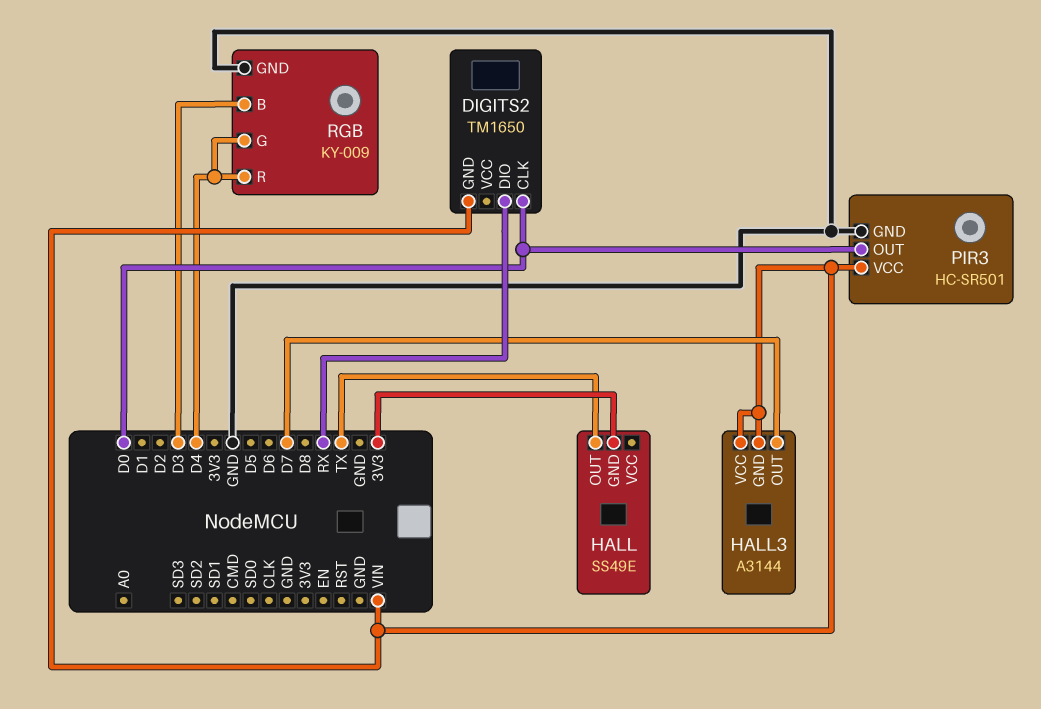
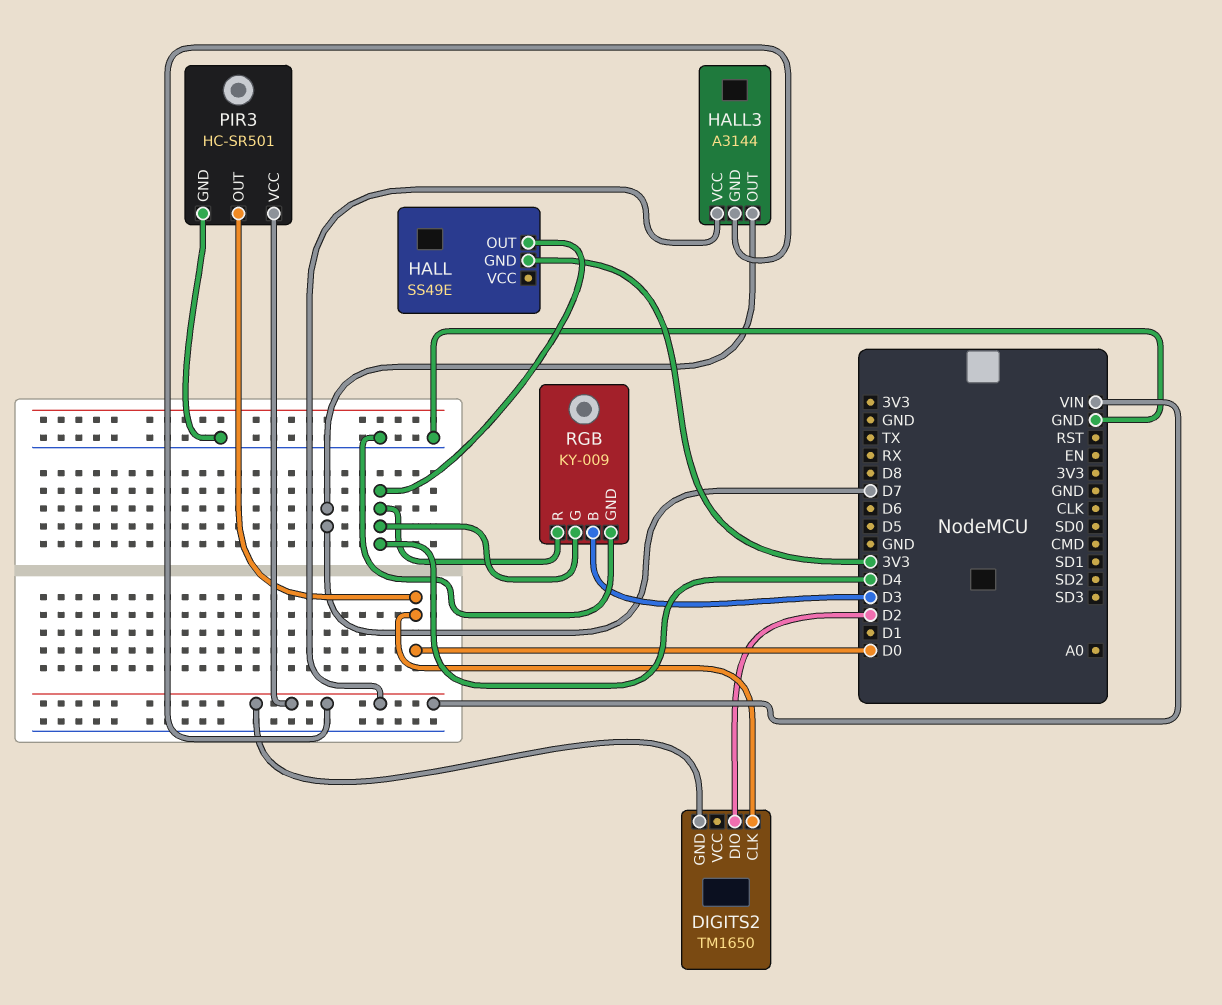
DIGITS2 pin DIO: RX -> D2
HALL pin OUT: TX -> D4

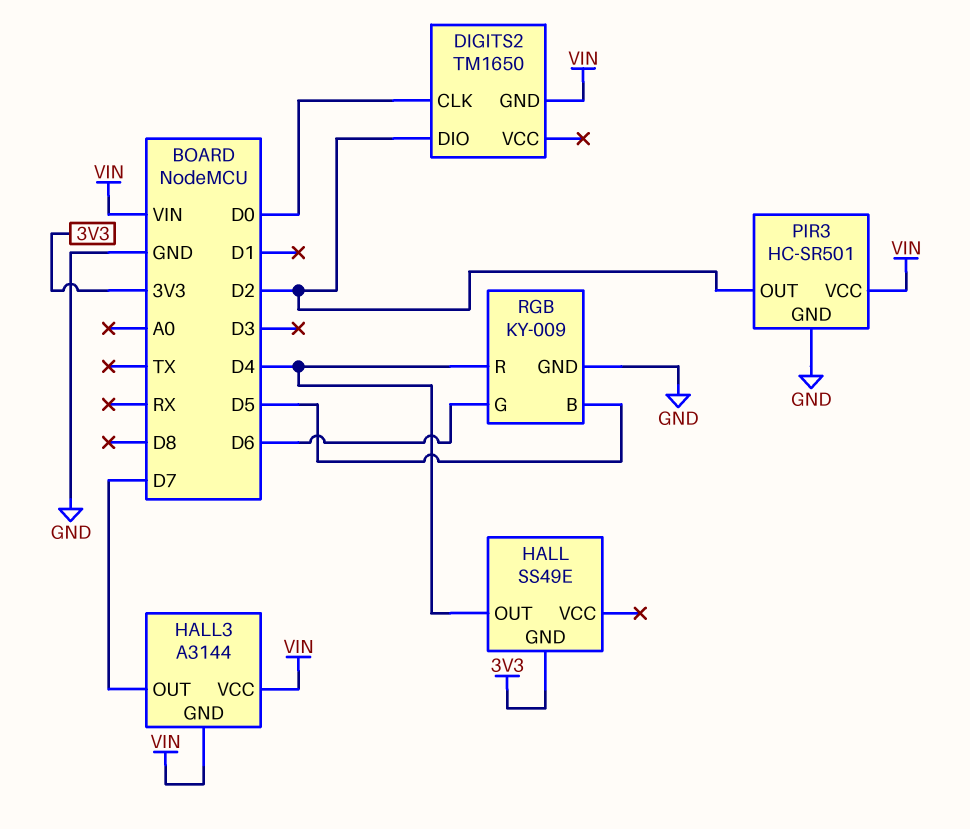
PIR3 pin OUT: D0 -> D2
RGB pin B: D3 -> D5
RGB pin G: D4 -> D6

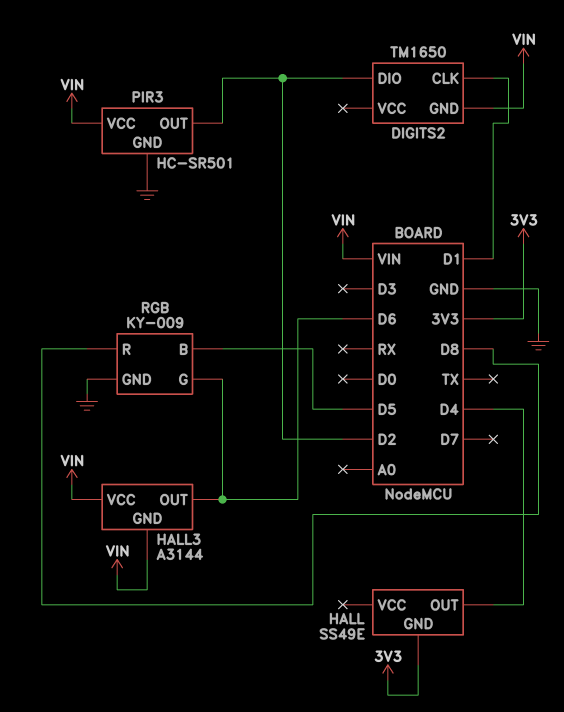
DIGITS2 pin CLK: D0 -> D1
HALL3 pin OUT: D7 -> D6
RGB pin R: D4 -> D8

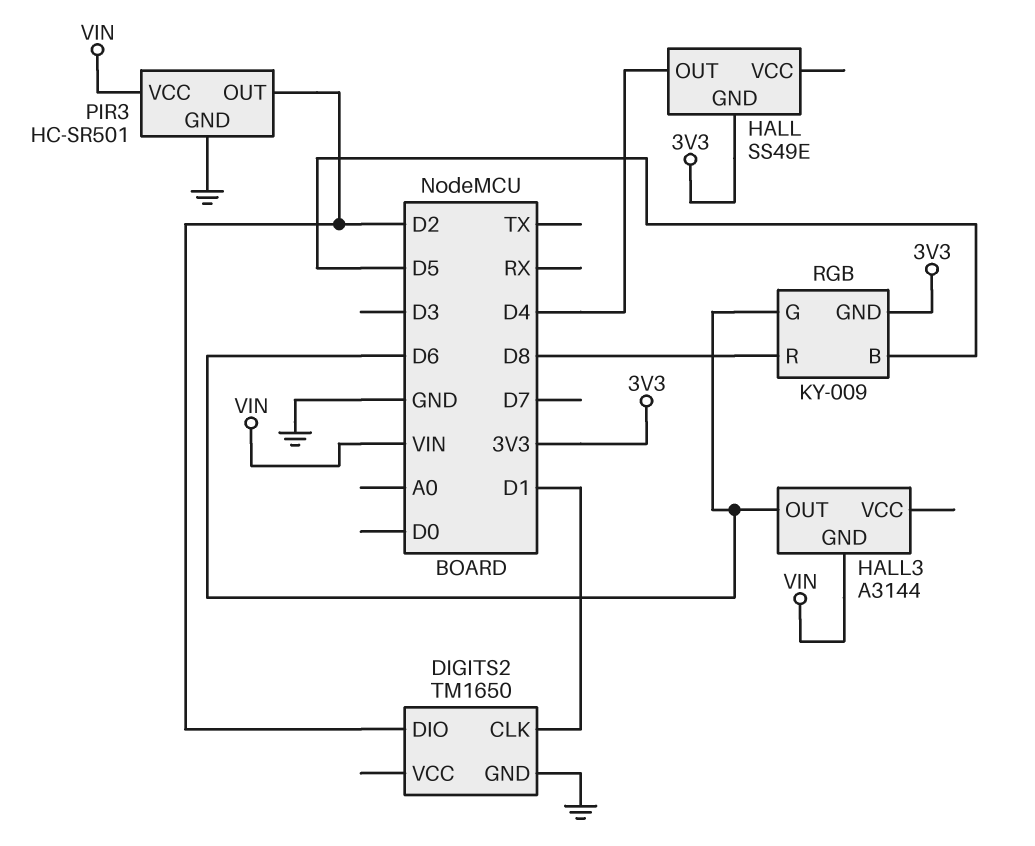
DIGITS2 pin GND: VIN -> GND
HALL3 pin VCC: VIN -> none
RGB pin GND: GND -> 3V3

